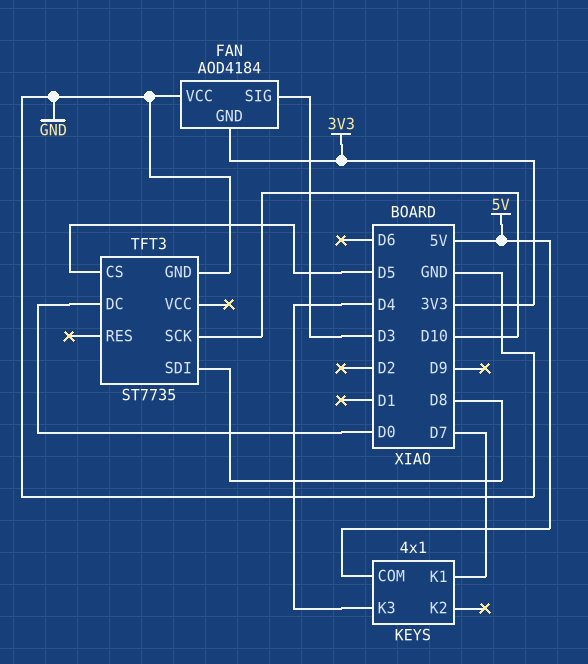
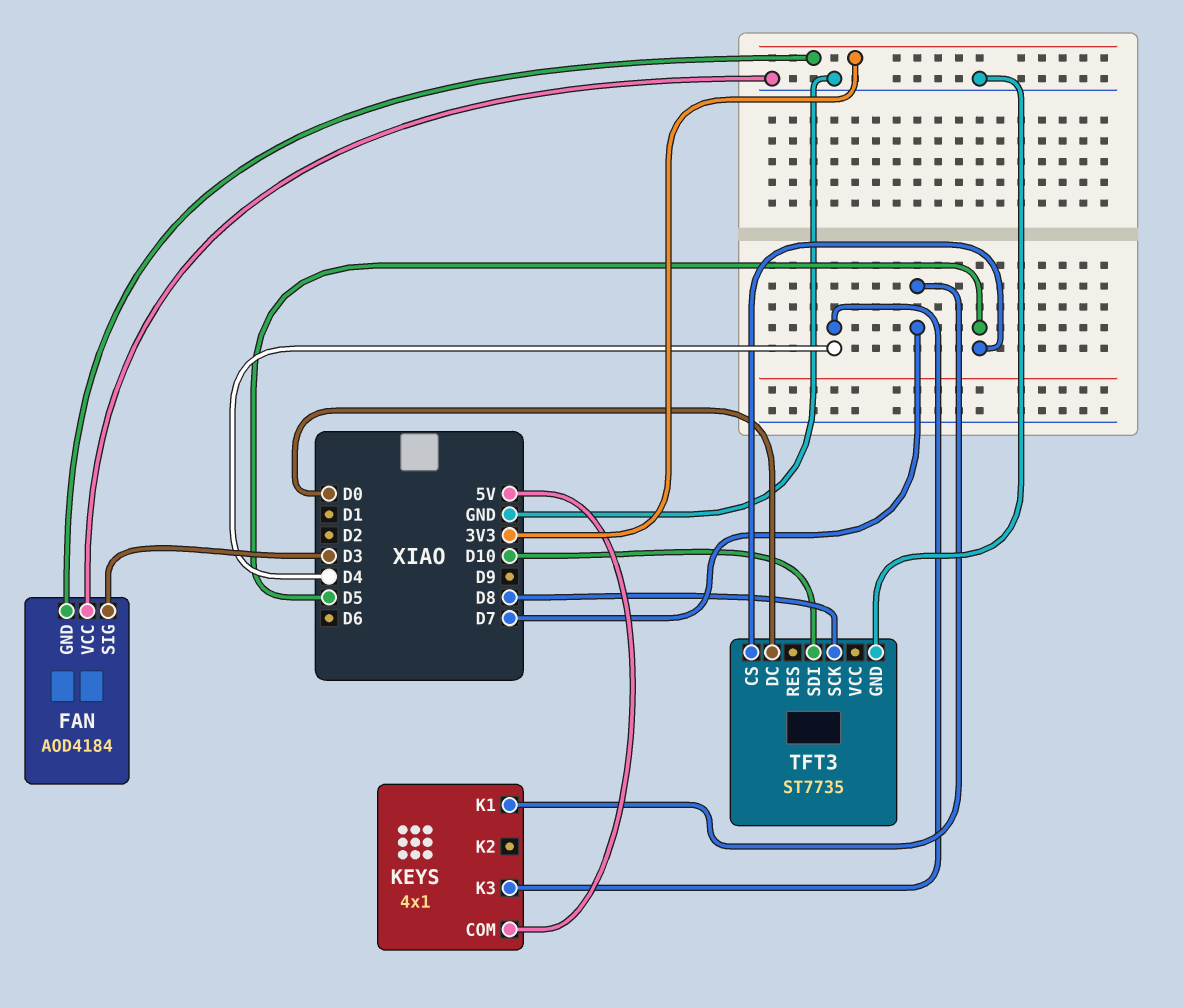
TFT3 pin SCK: D10 -> D8
TFT3 pin SDI: D8 -> D10

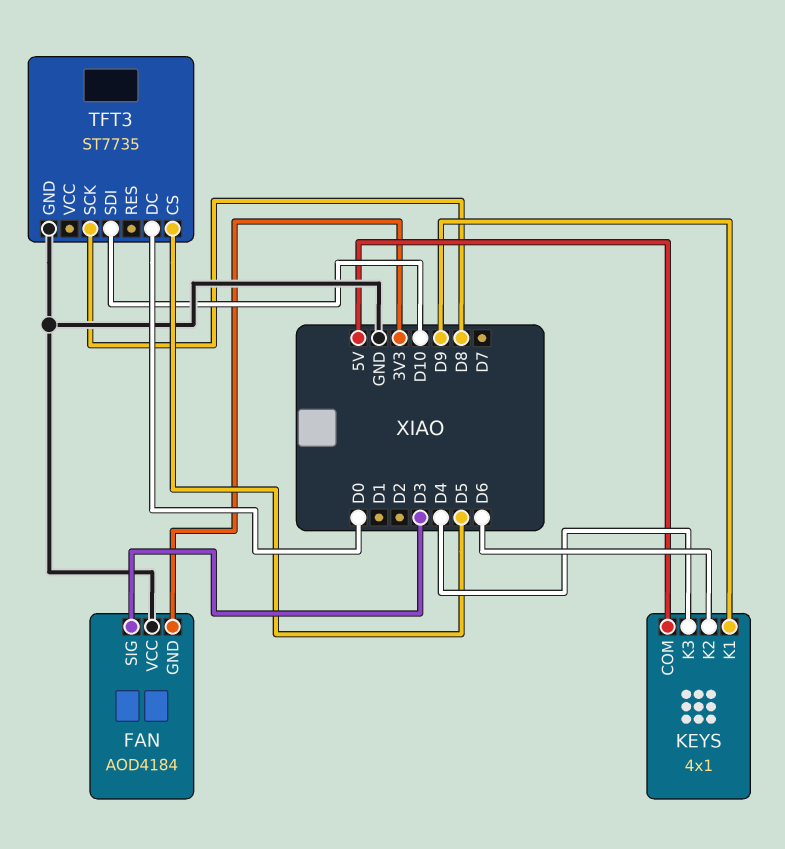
KEYS pin K1: D7 -> D9
KEYS pin K2: none -> D6

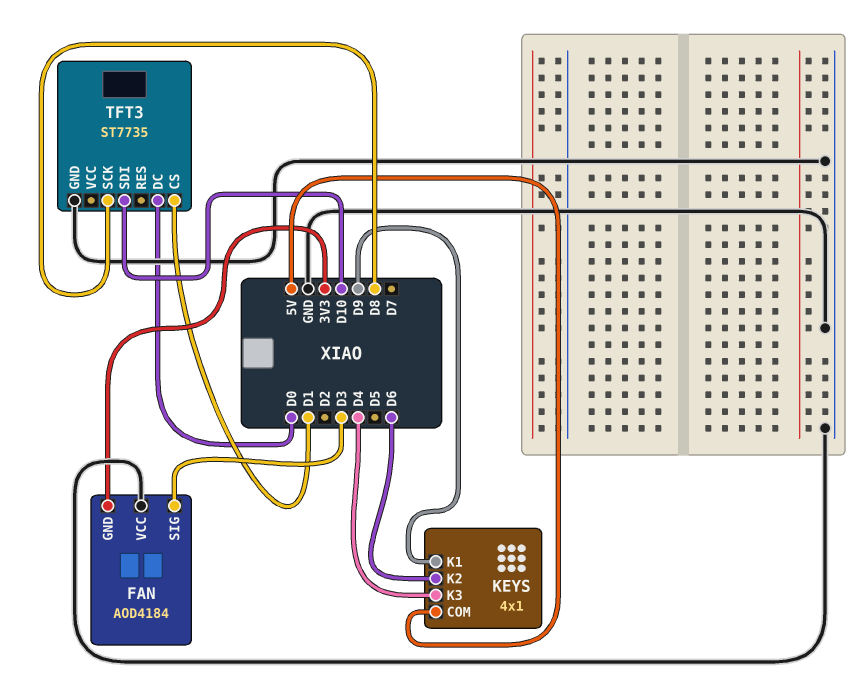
TFT3 pin CS: D5 -> D1

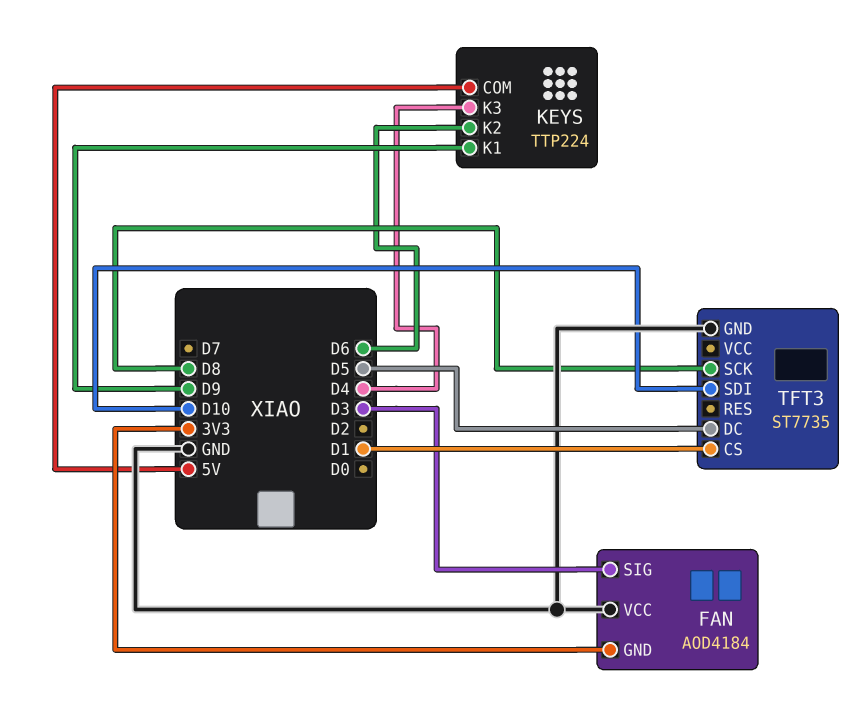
KEYS: 4x1 -> TTP224
TFT3 pin DC: D0 -> D5

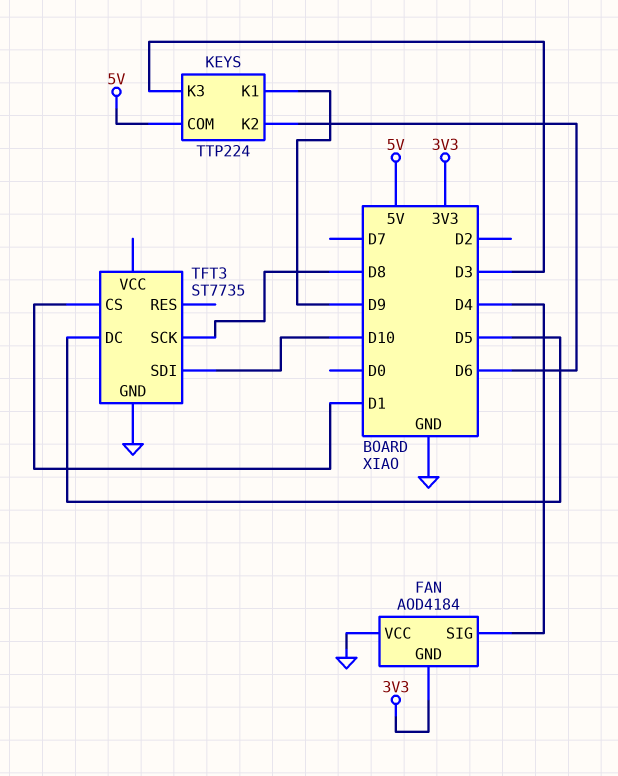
FAN pin SIG: D3 -> D4
KEYS pin K3: D4 -> D3

